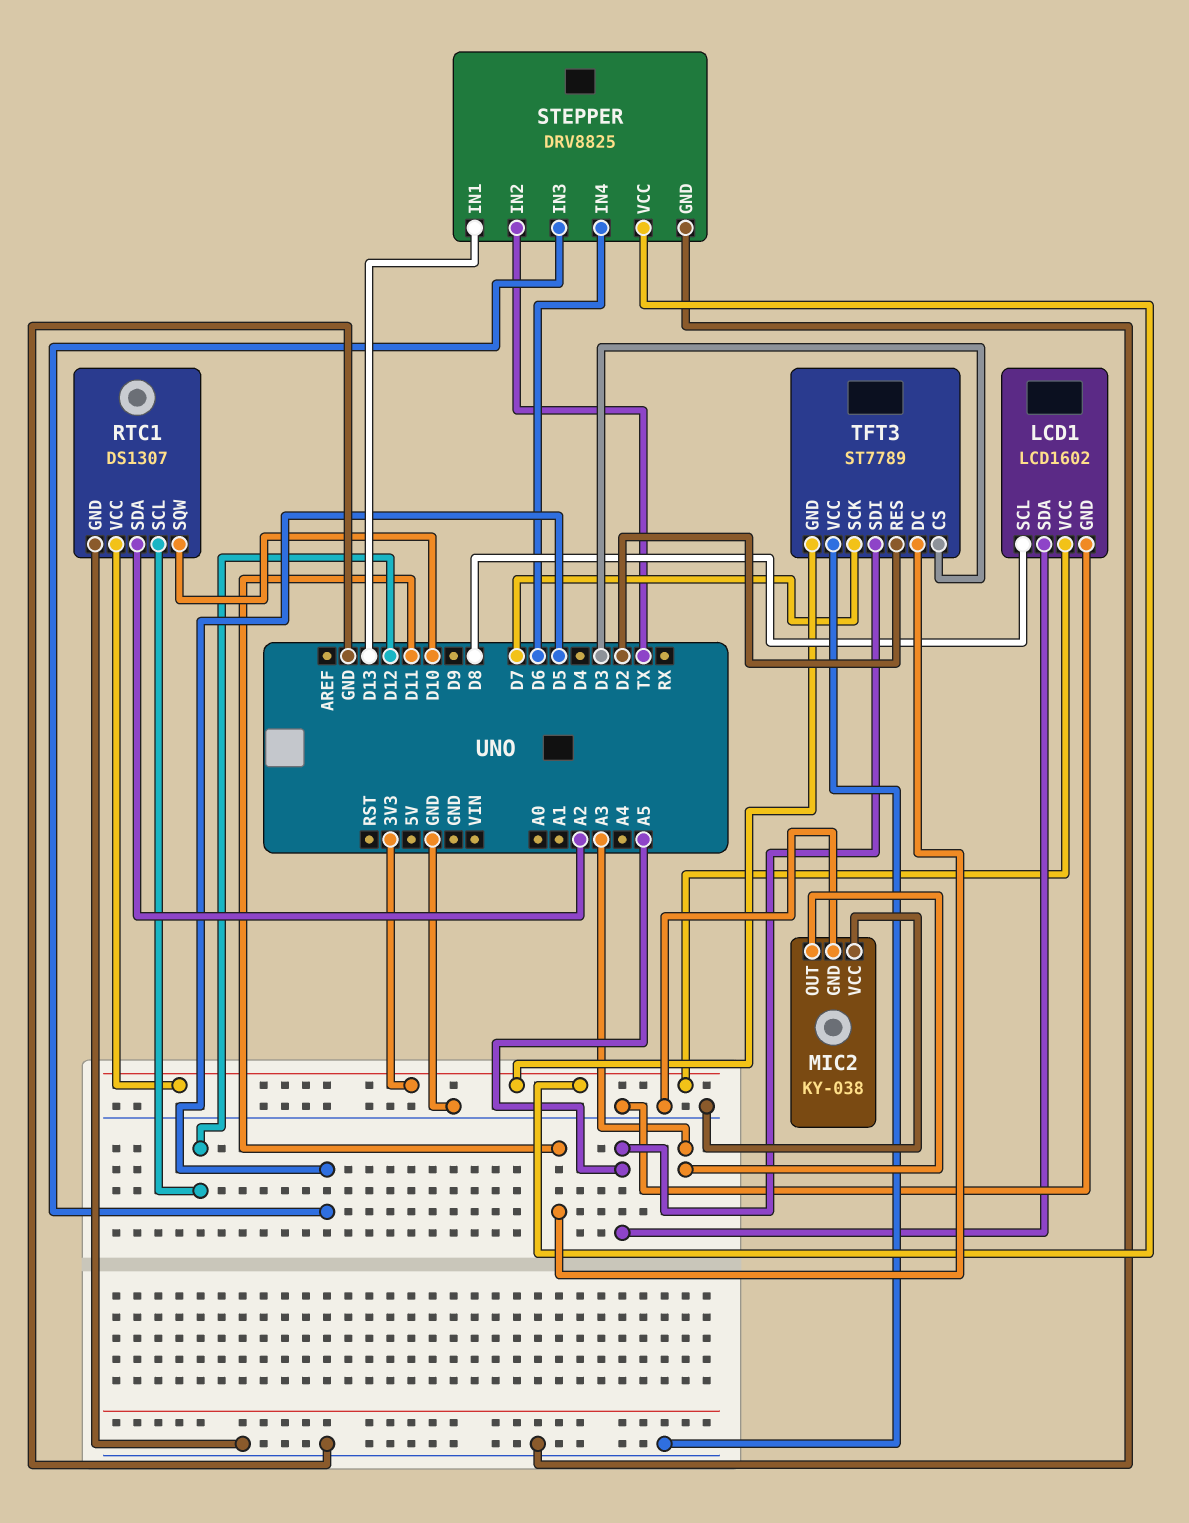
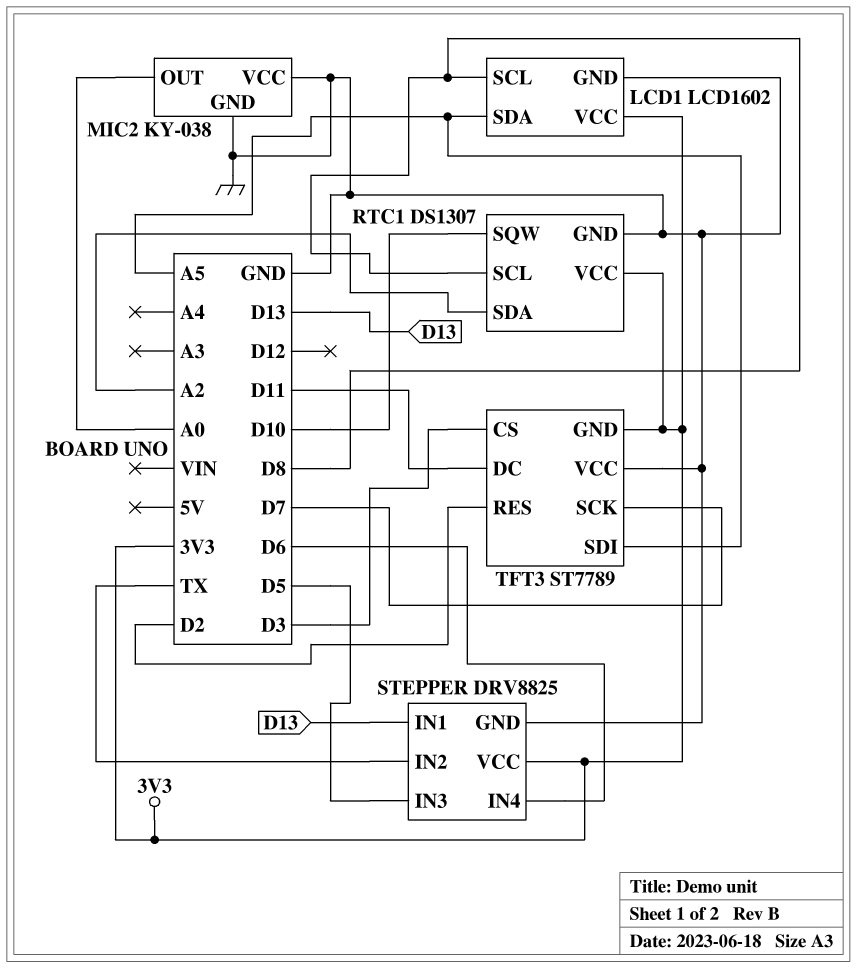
MIC2 pin OUT: A3 -> A0
RTC1 pin SCL: D12 -> D8

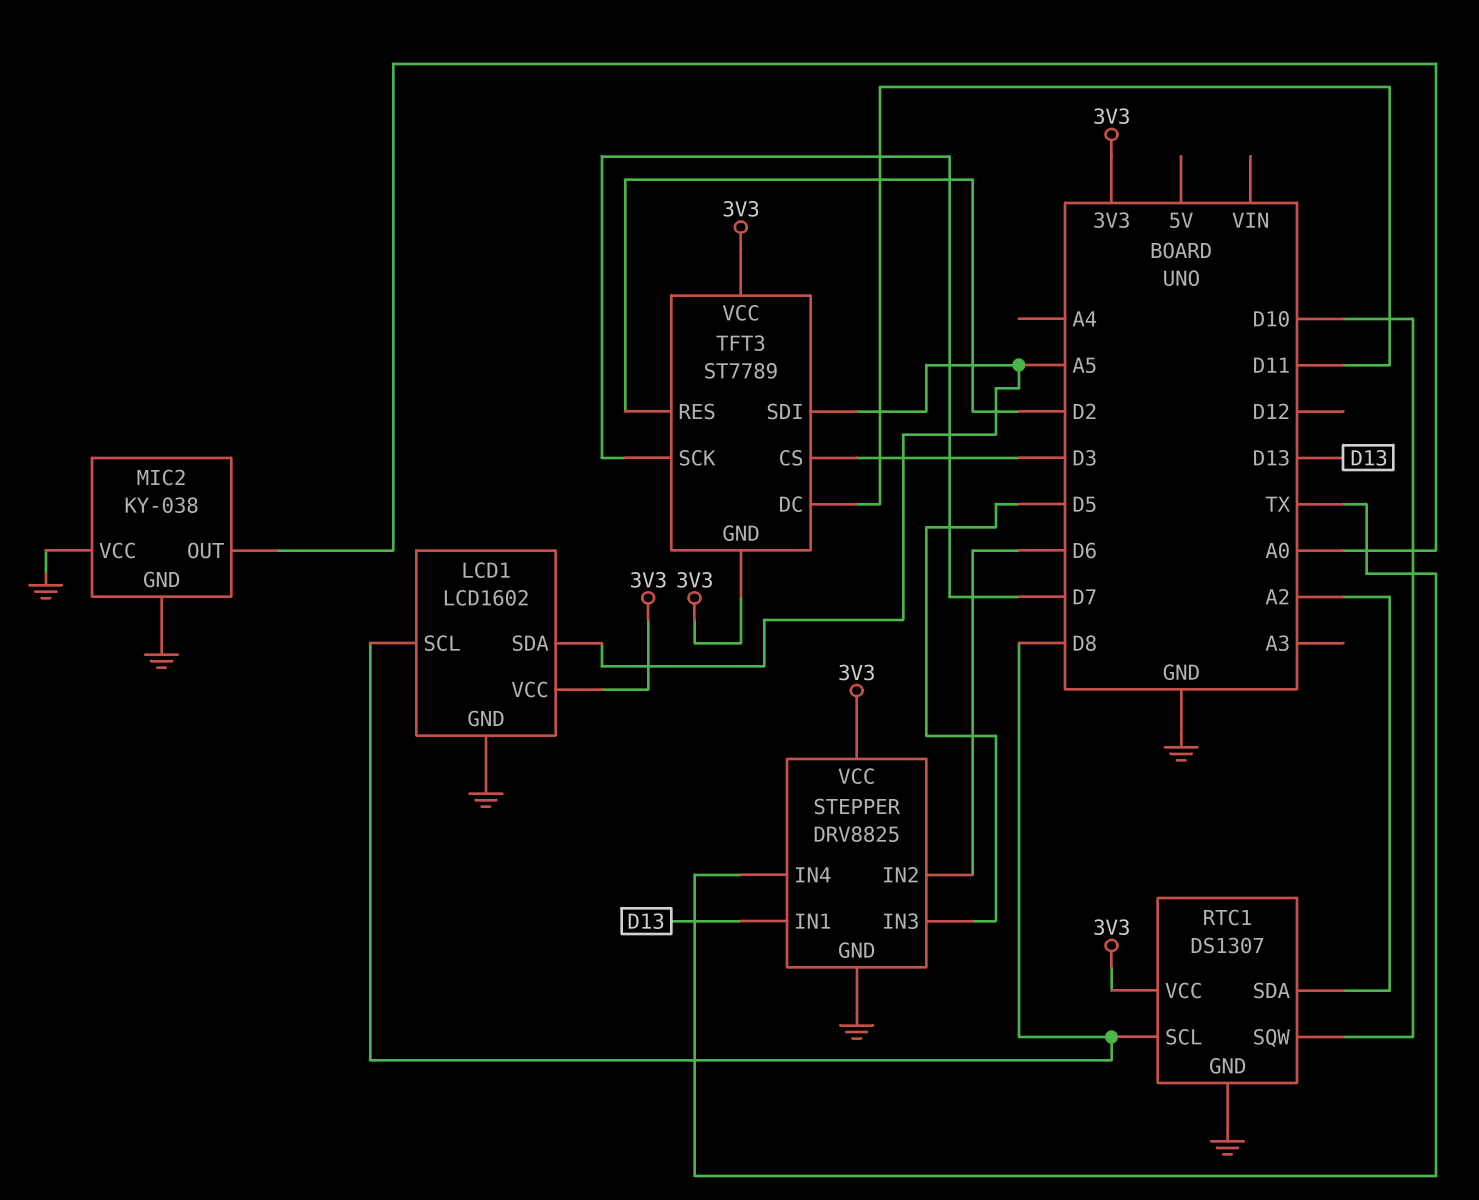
STEPPER pin IN2: TX -> D6
STEPPER pin IN4: D6 -> TX
TFT3 pin VCC: GND -> 3V3

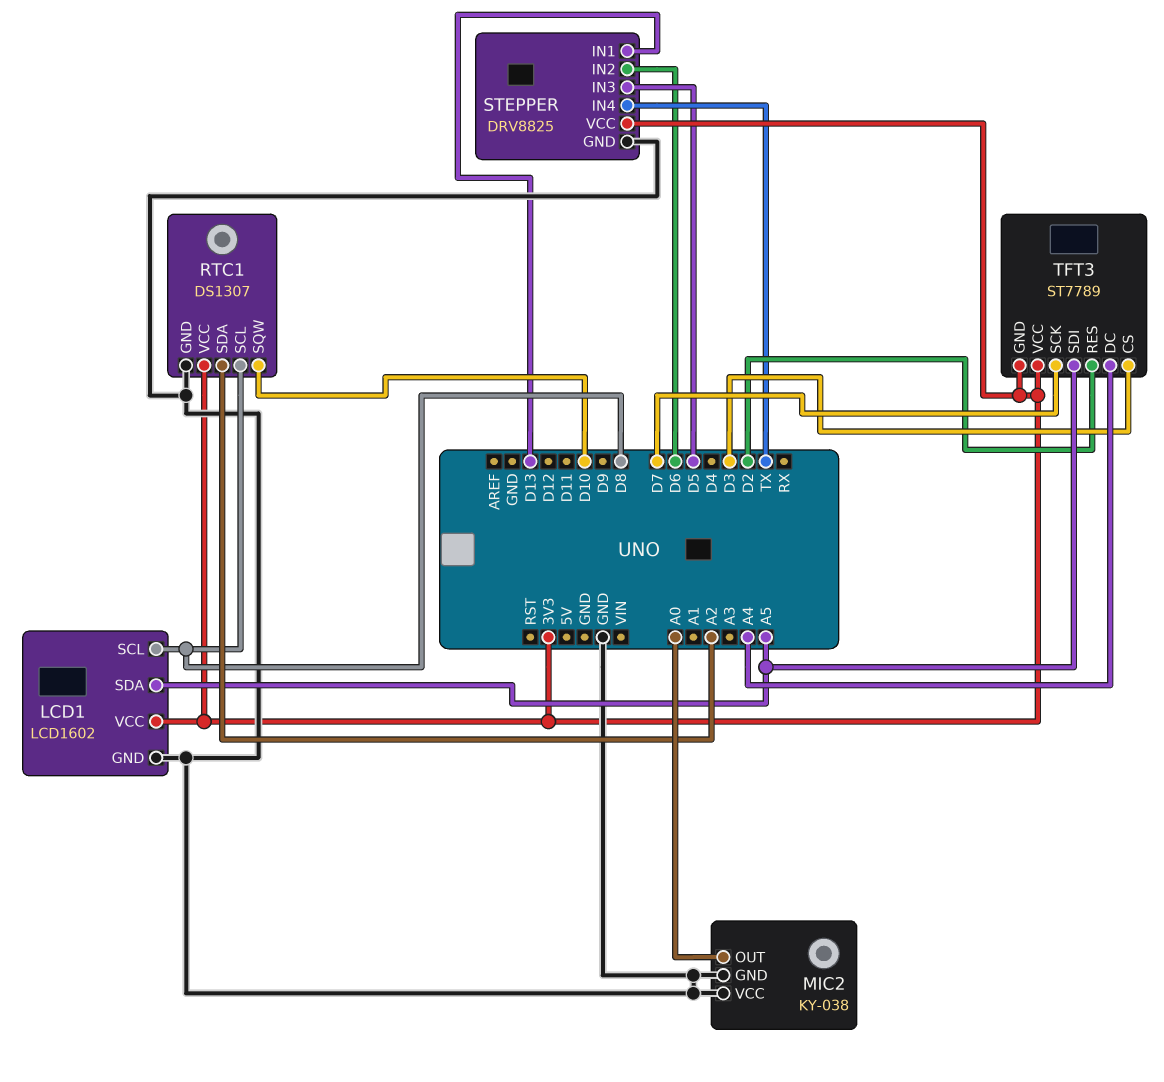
TFT3 pin DC: D11 -> A4

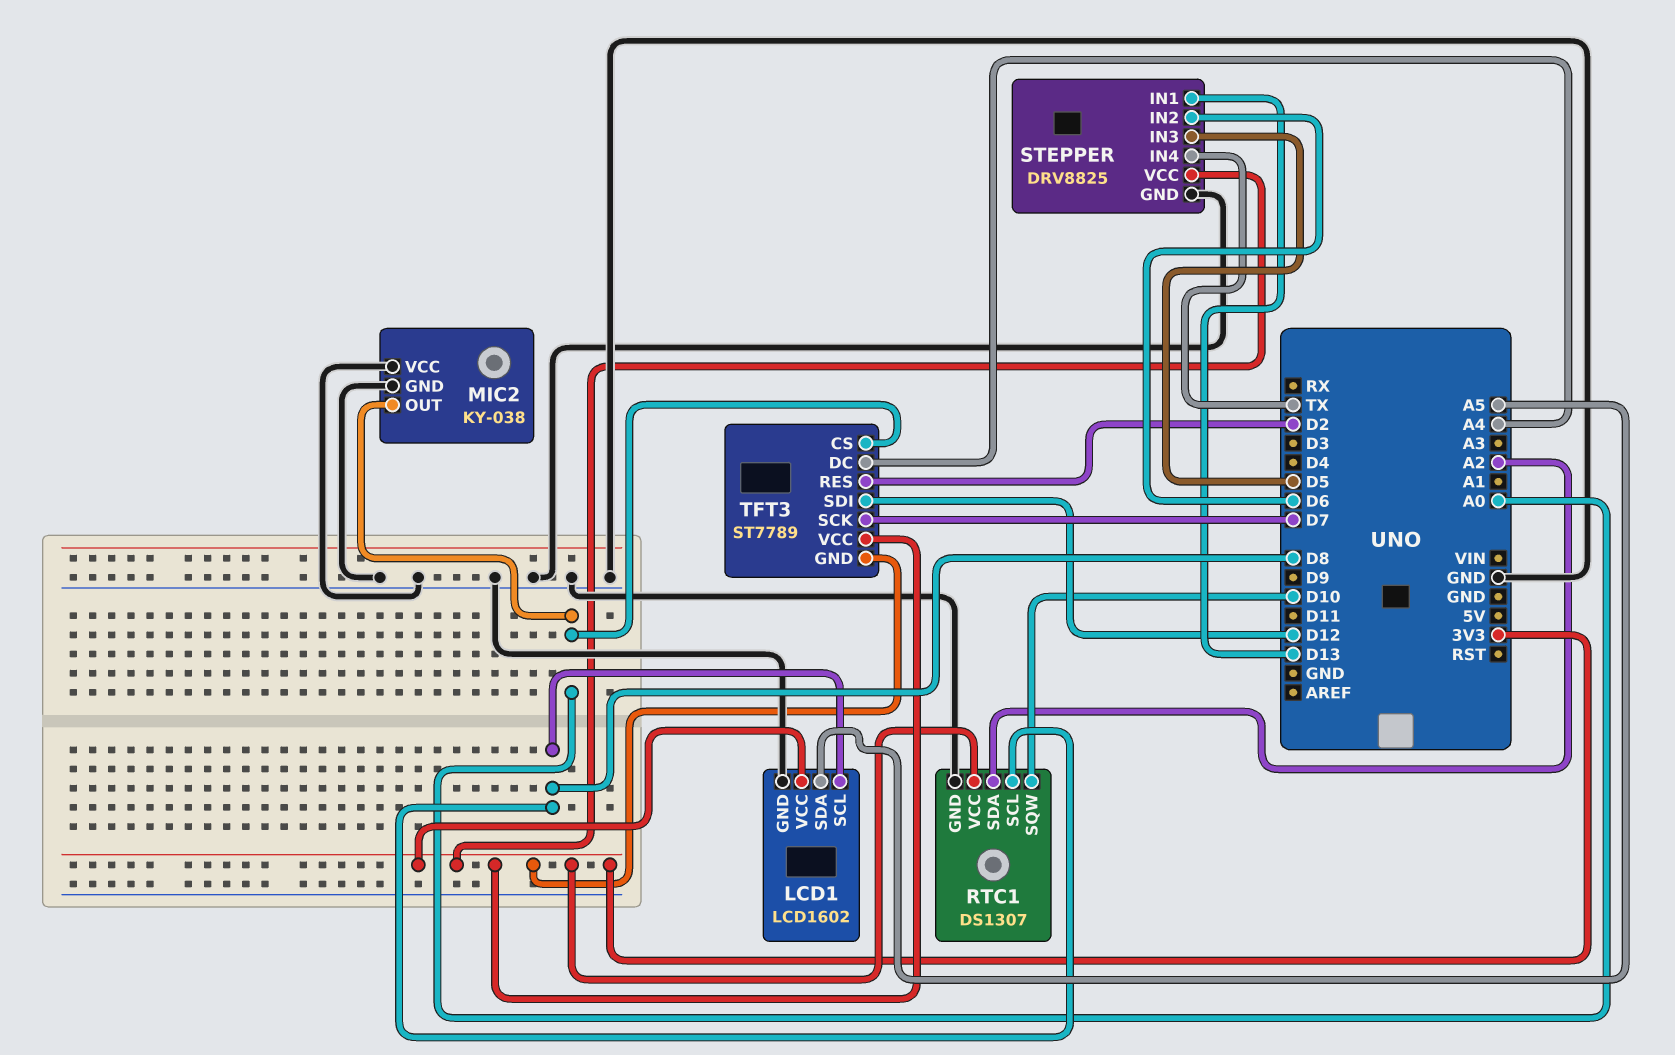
TFT3 pin CS: D3 -> A0
TFT3 pin SDI: A5 -> D12

